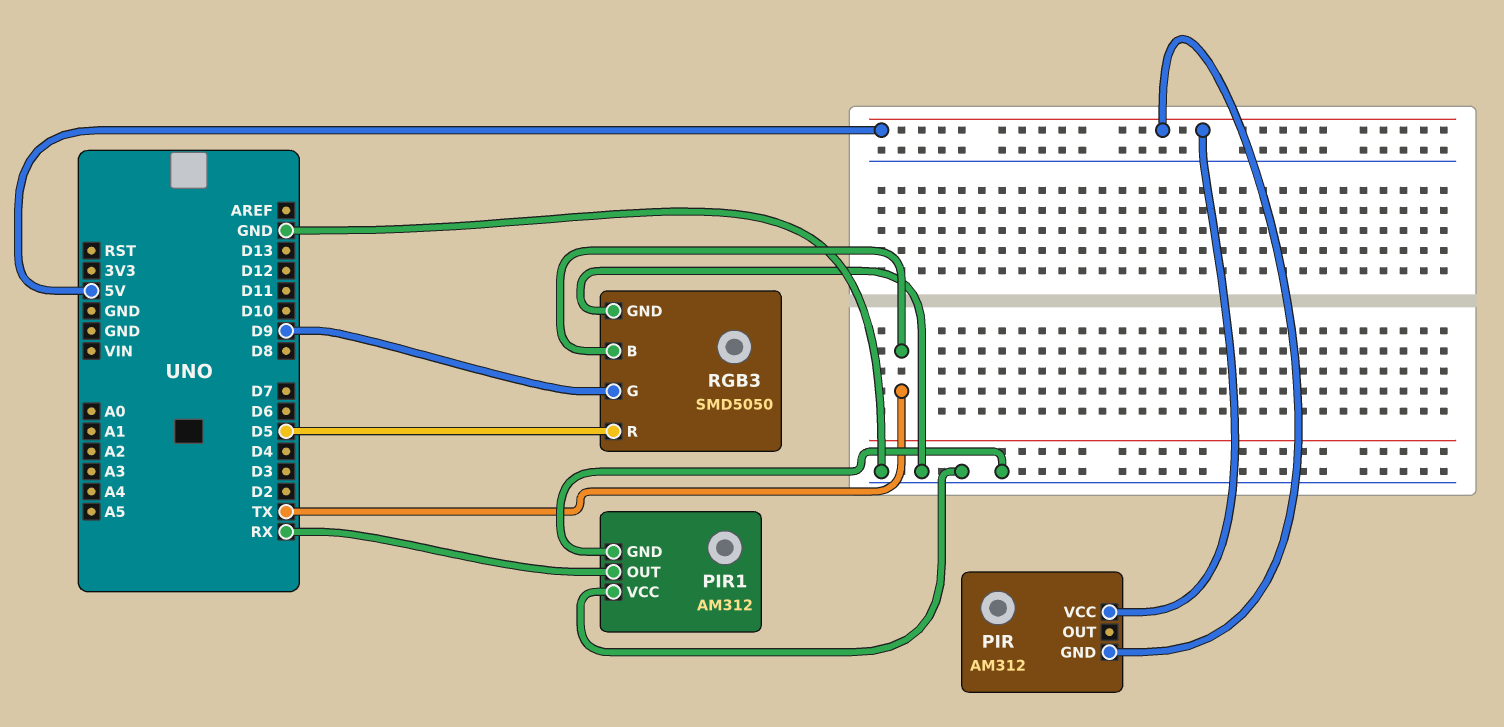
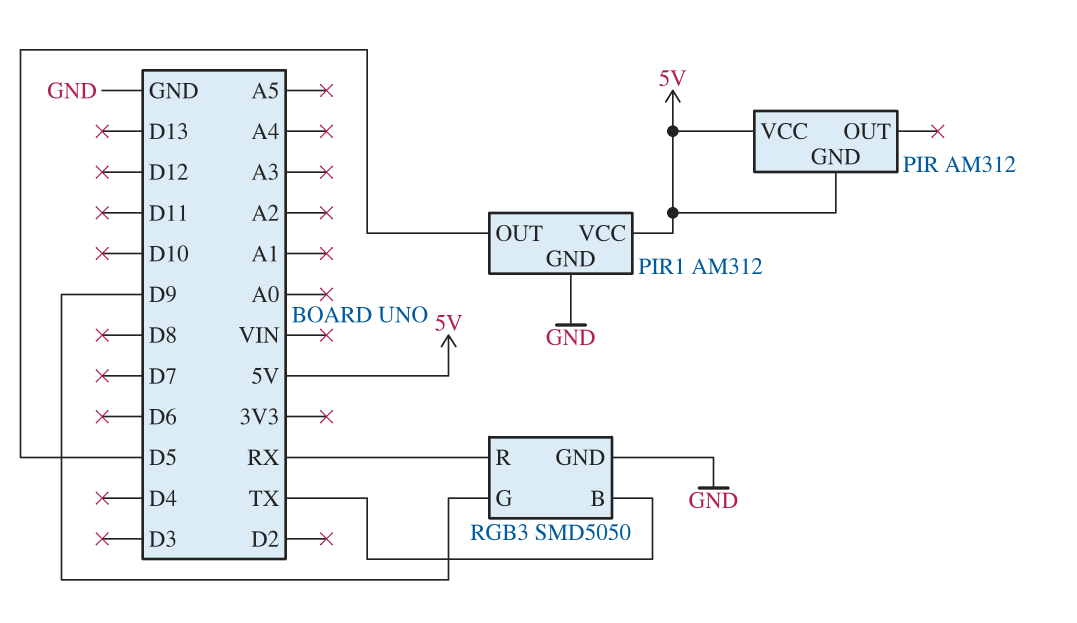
PIR1 pin OUT: RX -> D5
PIR1 pin VCC: GND -> 5V
RGB3 pin R: D5 -> RX

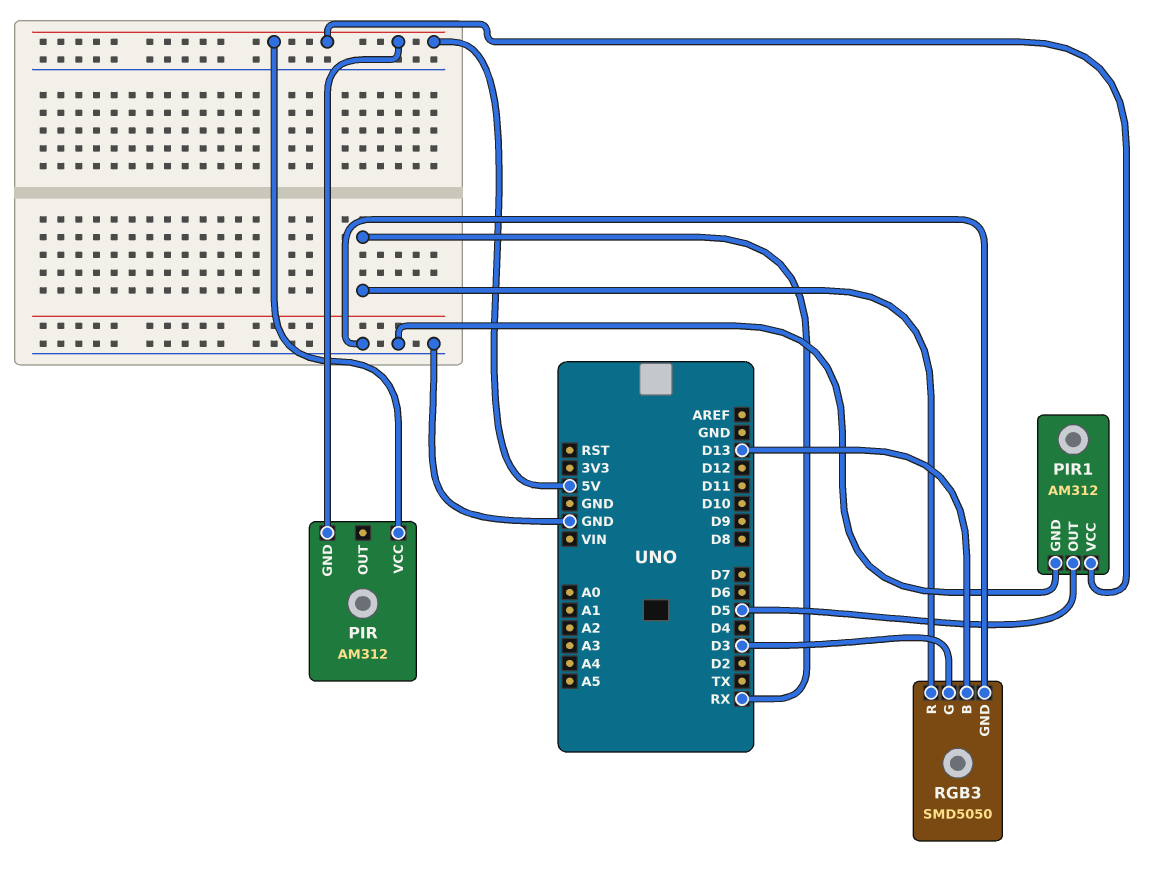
RGB3 pin B: TX -> D13
RGB3 pin G: D9 -> D3

